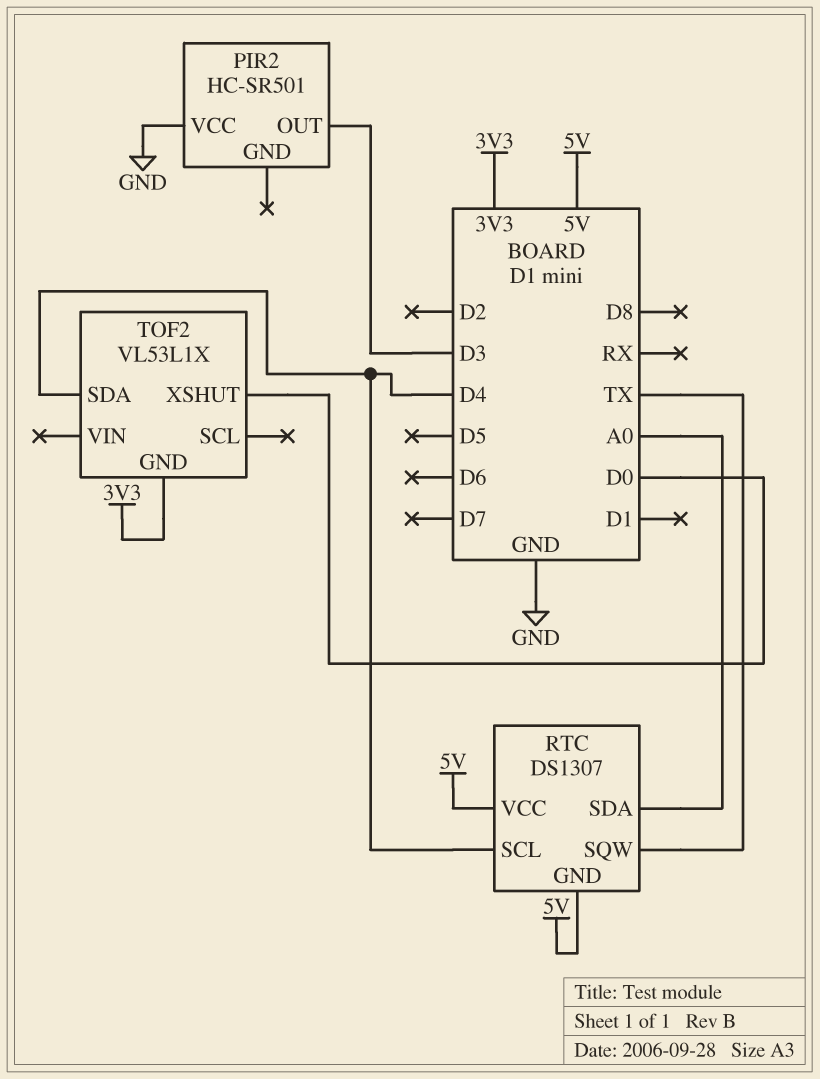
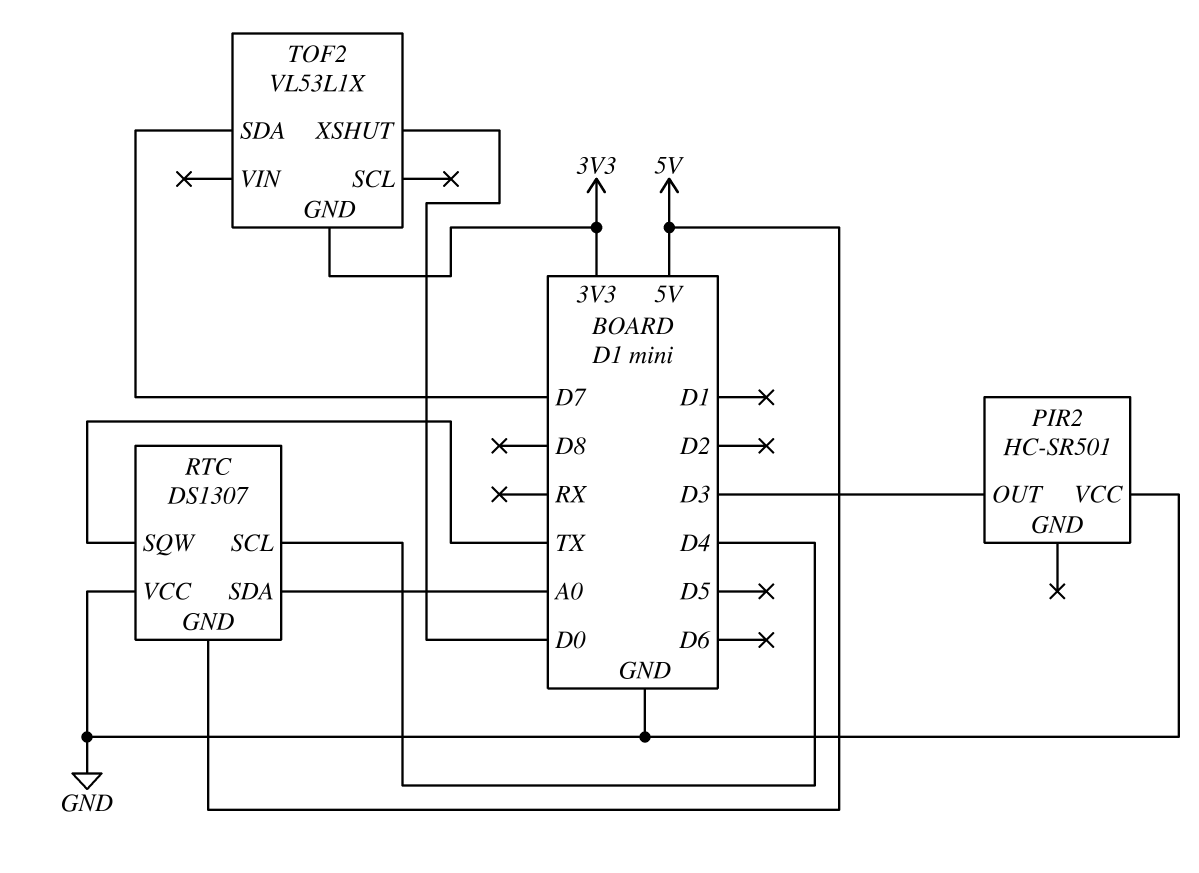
RTC pin VCC: 5V -> GND
TOF2 pin SDA: D4 -> D7

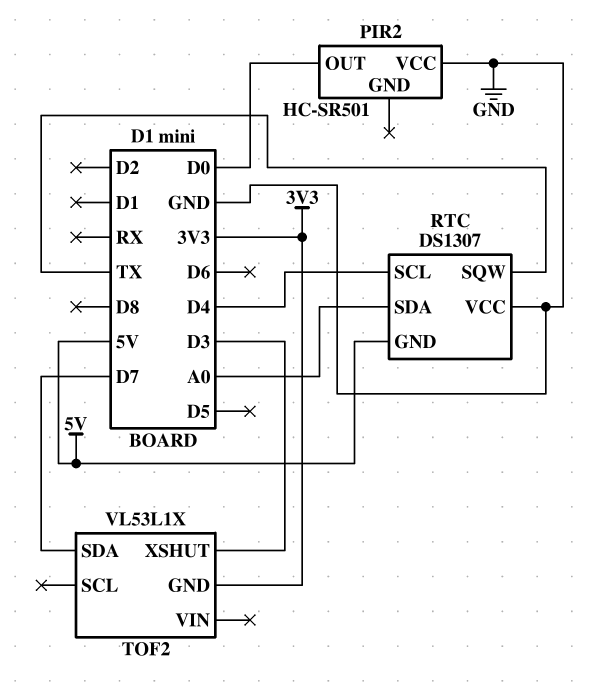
PIR2 pin OUT: D3 -> D0
TOF2 pin XSHUT: D0 -> D3

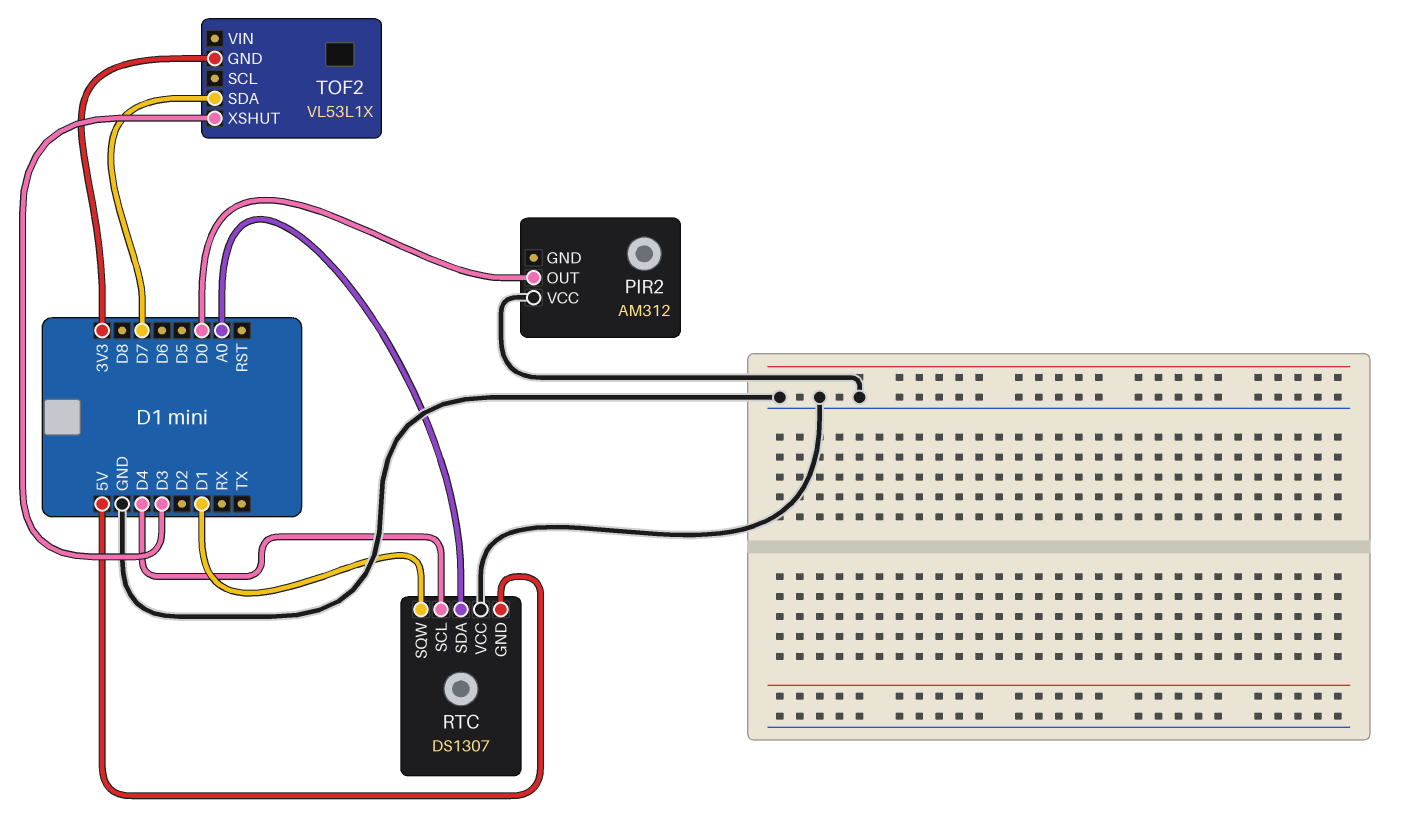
PIR2: HC-SR501 -> AM312
RTC pin SQW: TX -> D1

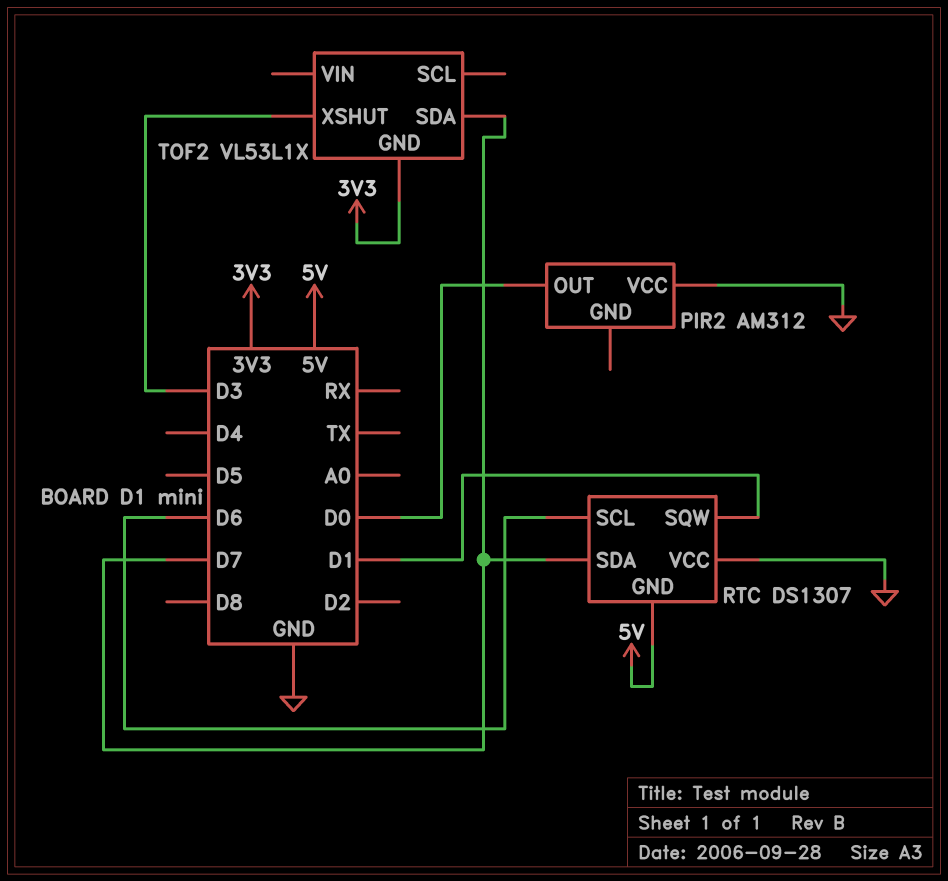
RTC pin SCL: D4 -> D6
RTC pin SDA: A0 -> D7

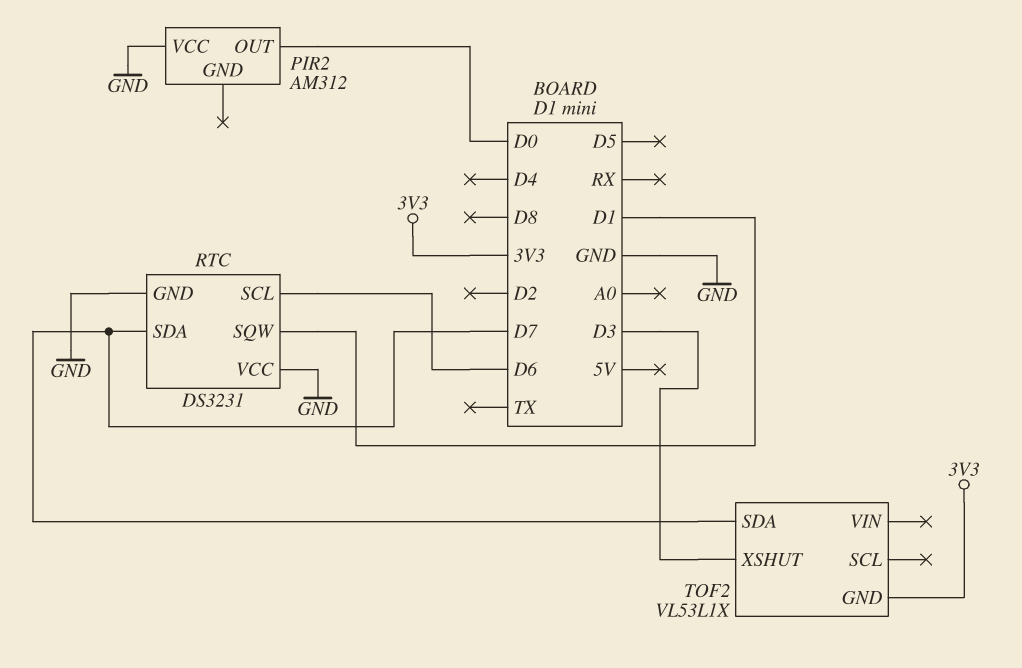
RTC: DS1307 -> DS3231
RTC pin GND: 5V -> GND

